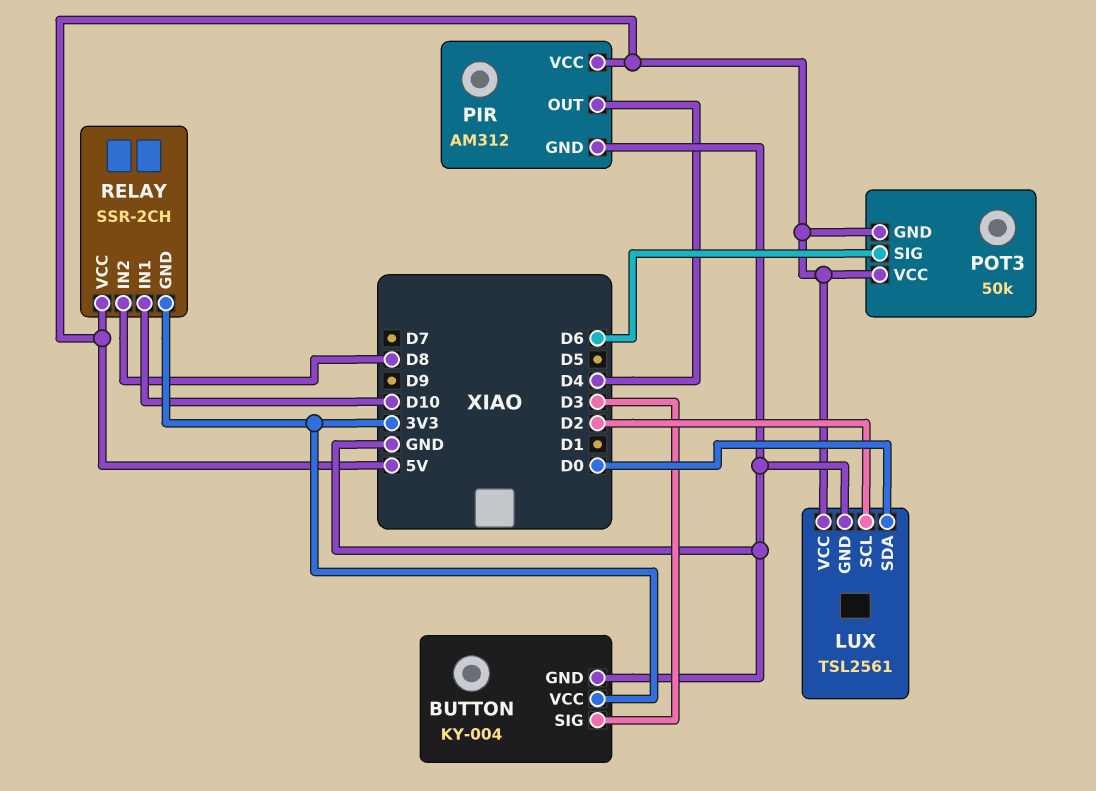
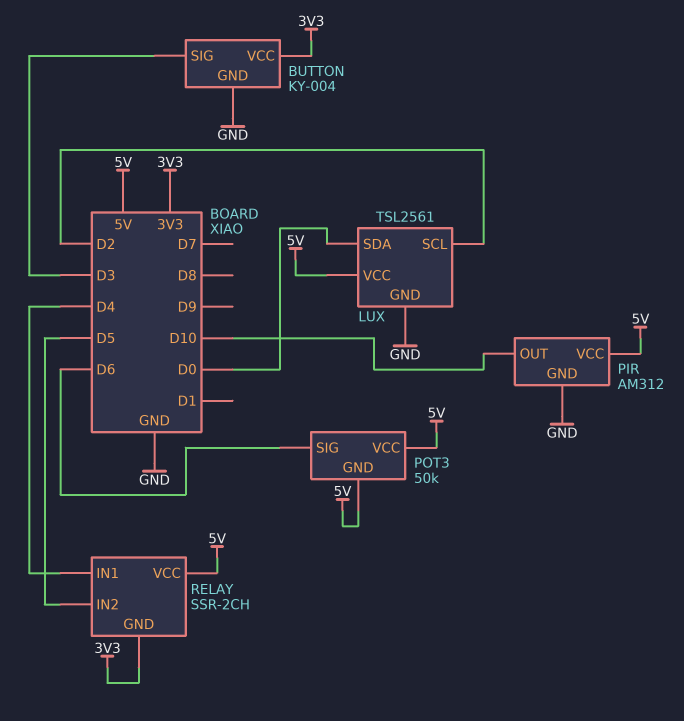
PIR pin OUT: D4 -> D10
RELAY pin IN1: D10 -> D4
RELAY pin IN2: D8 -> D5

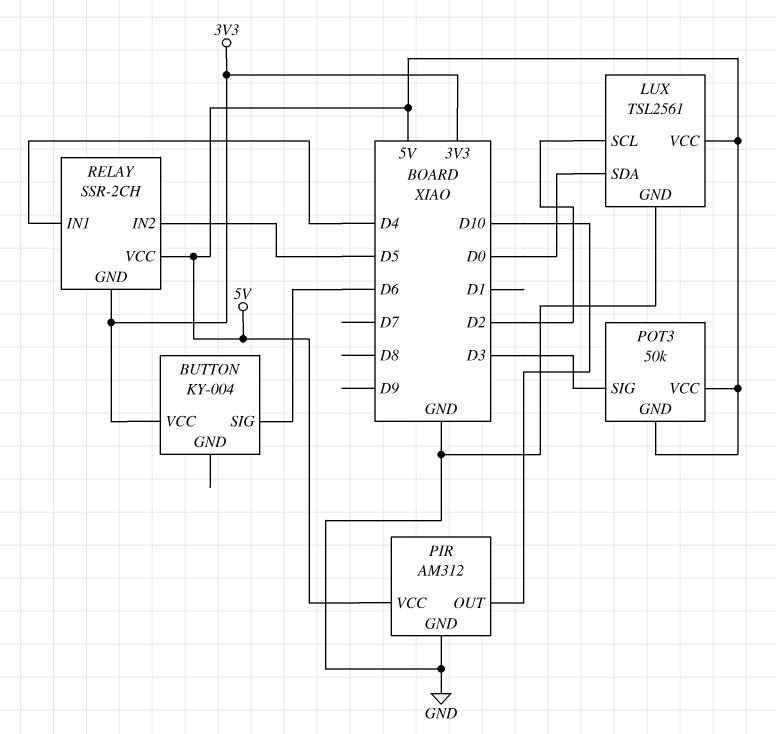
BUTTON pin GND: GND -> none
BUTTON pin SIG: D3 -> D6
POT3 pin SIG: D6 -> D3

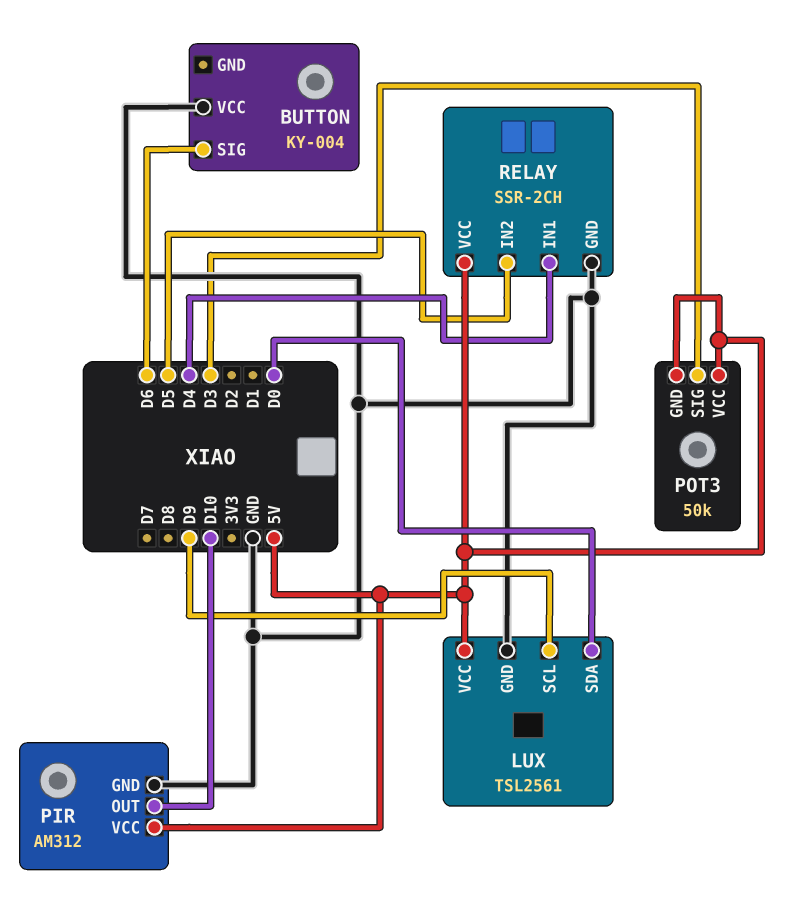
BUTTON pin VCC: 3V3 -> GND
LUX pin SCL: D2 -> D9
RELAY pin GND: 3V3 -> GND

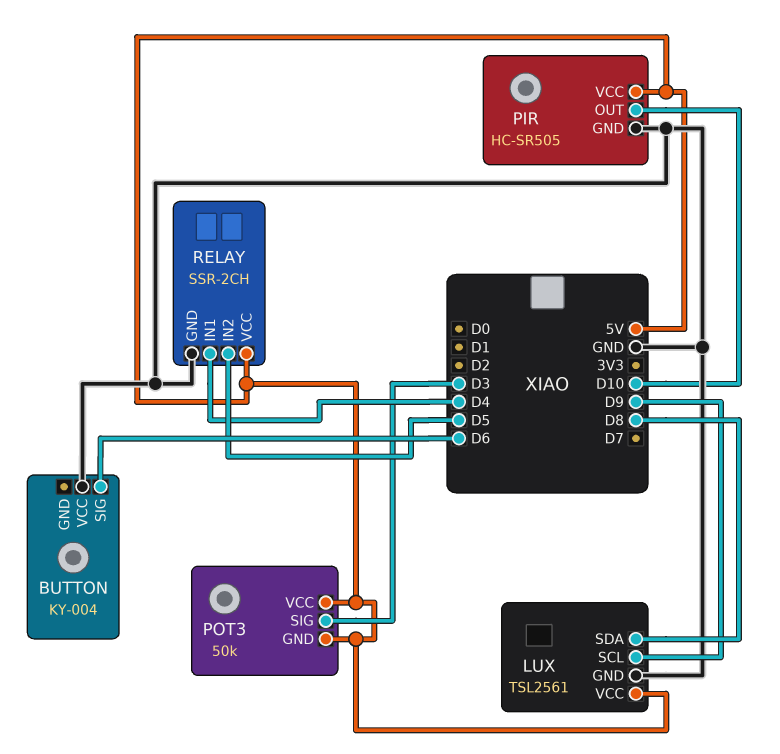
LUX pin SDA: D0 -> D8
PIR: AM312 -> HC-SR505

